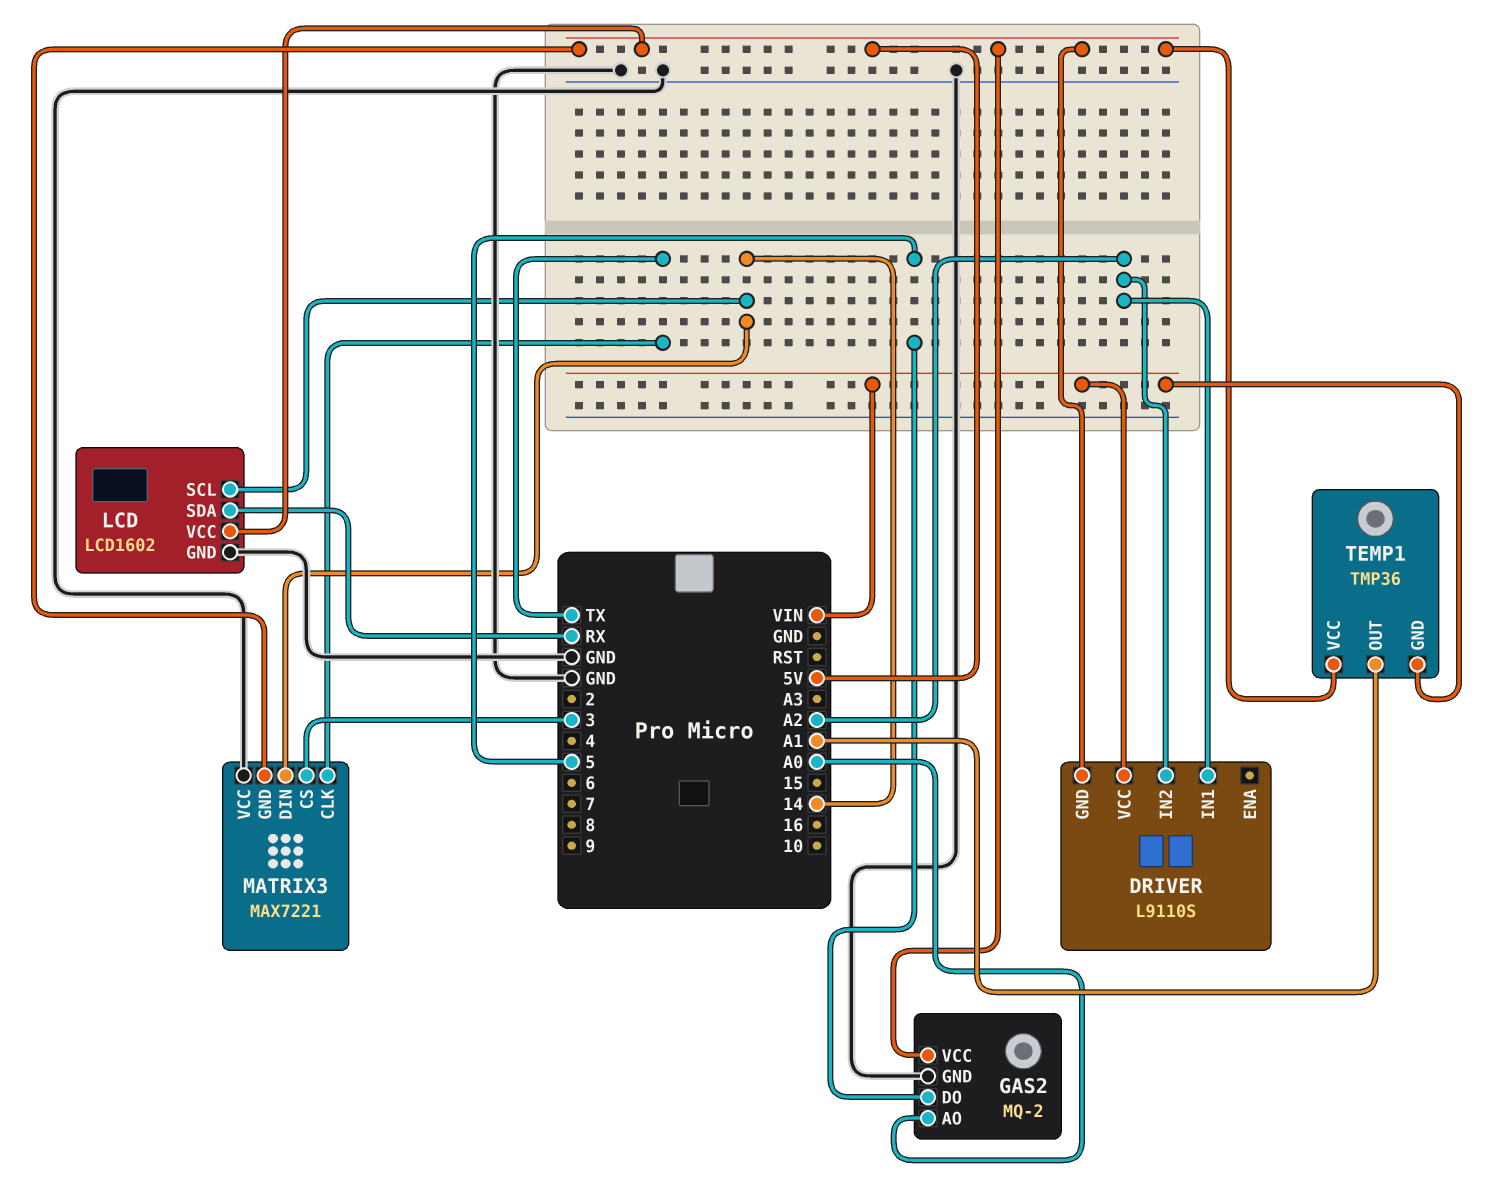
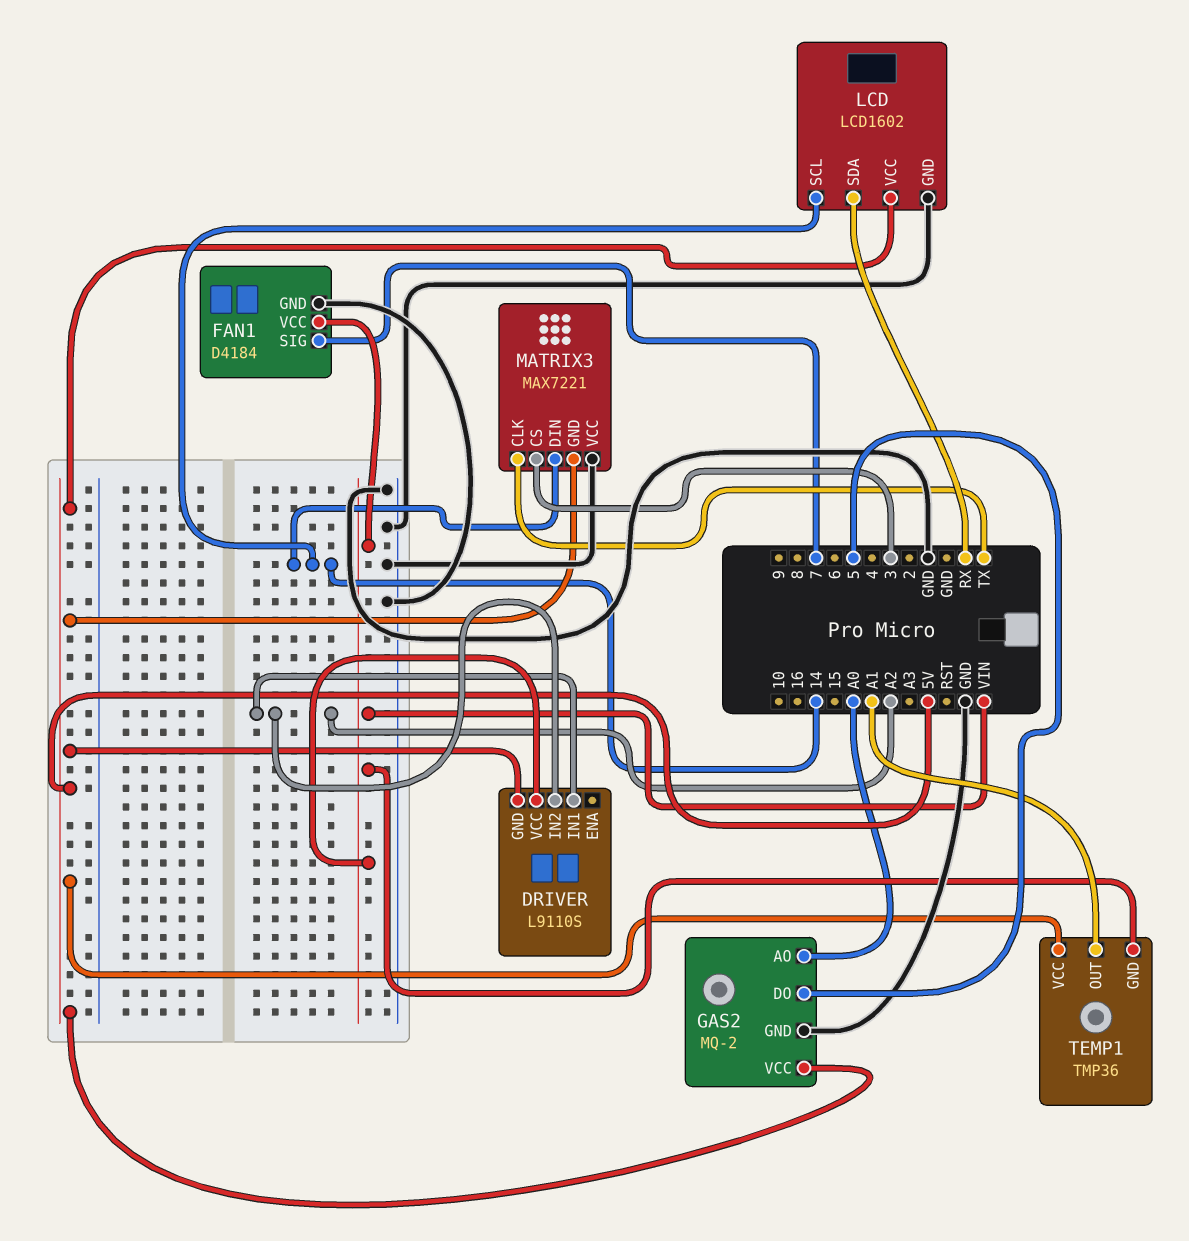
FAN1: none -> D4184
FAN1 pin GND: none -> GND
FAN1 pin SIG: none -> 7
FAN1 pin VCC: none -> VIN

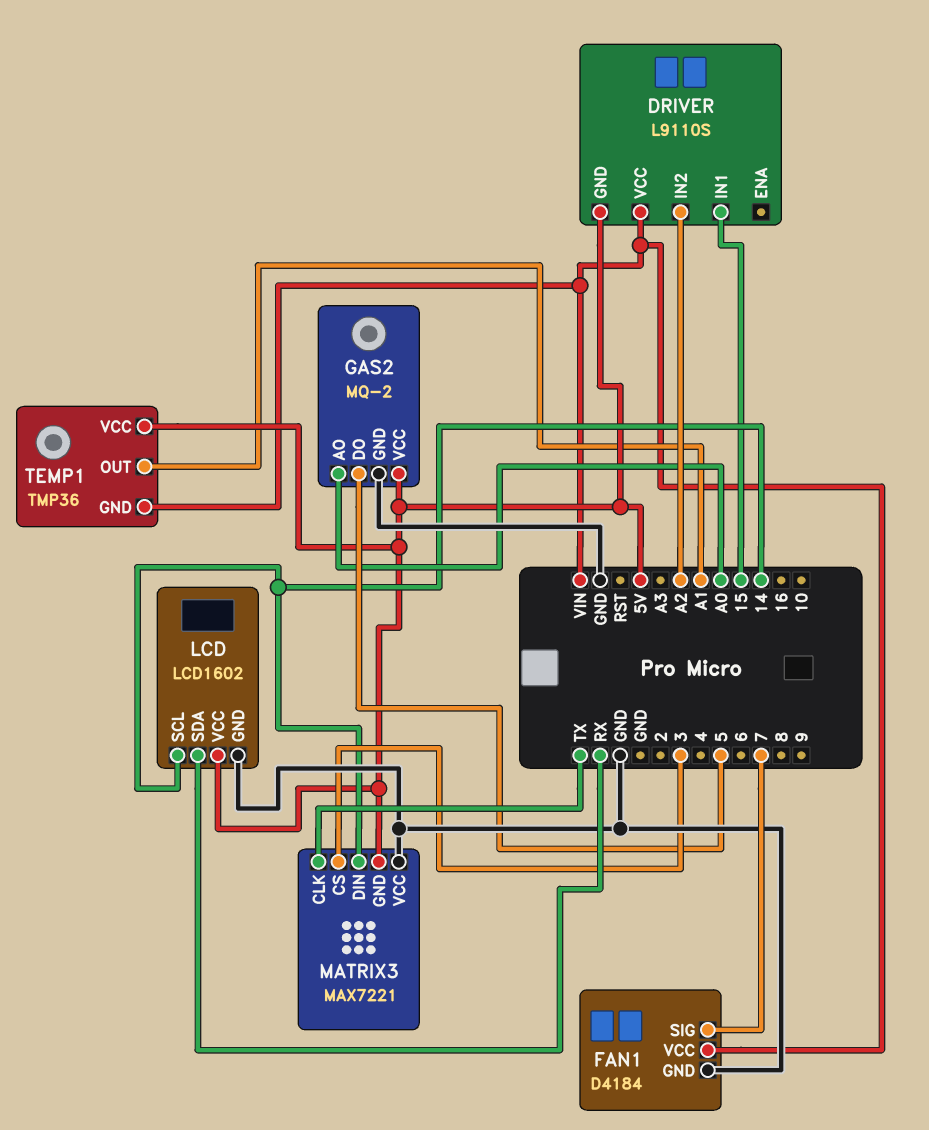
DRIVER pin IN1: A2 -> 15

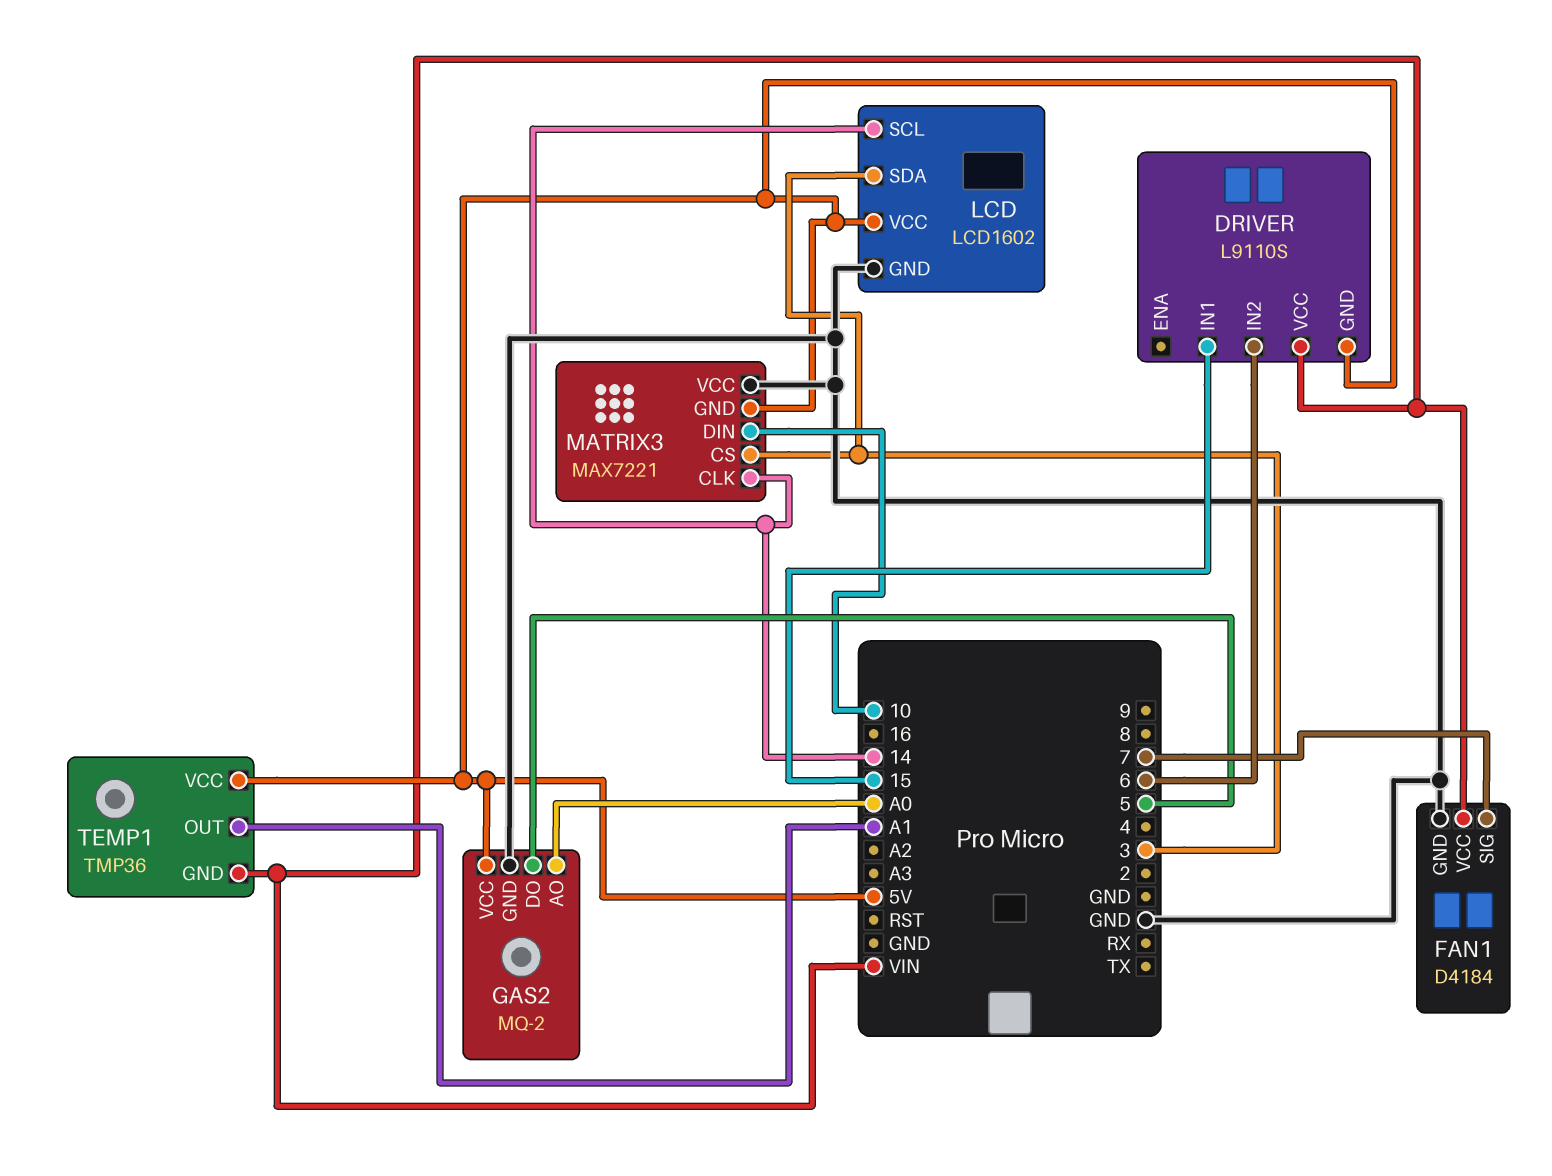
DRIVER pin IN2: A2 -> 6
LCD pin SDA: RX -> 3
MATRIX3 pin CLK: TX -> 14
MATRIX3 pin DIN: 14 -> 10

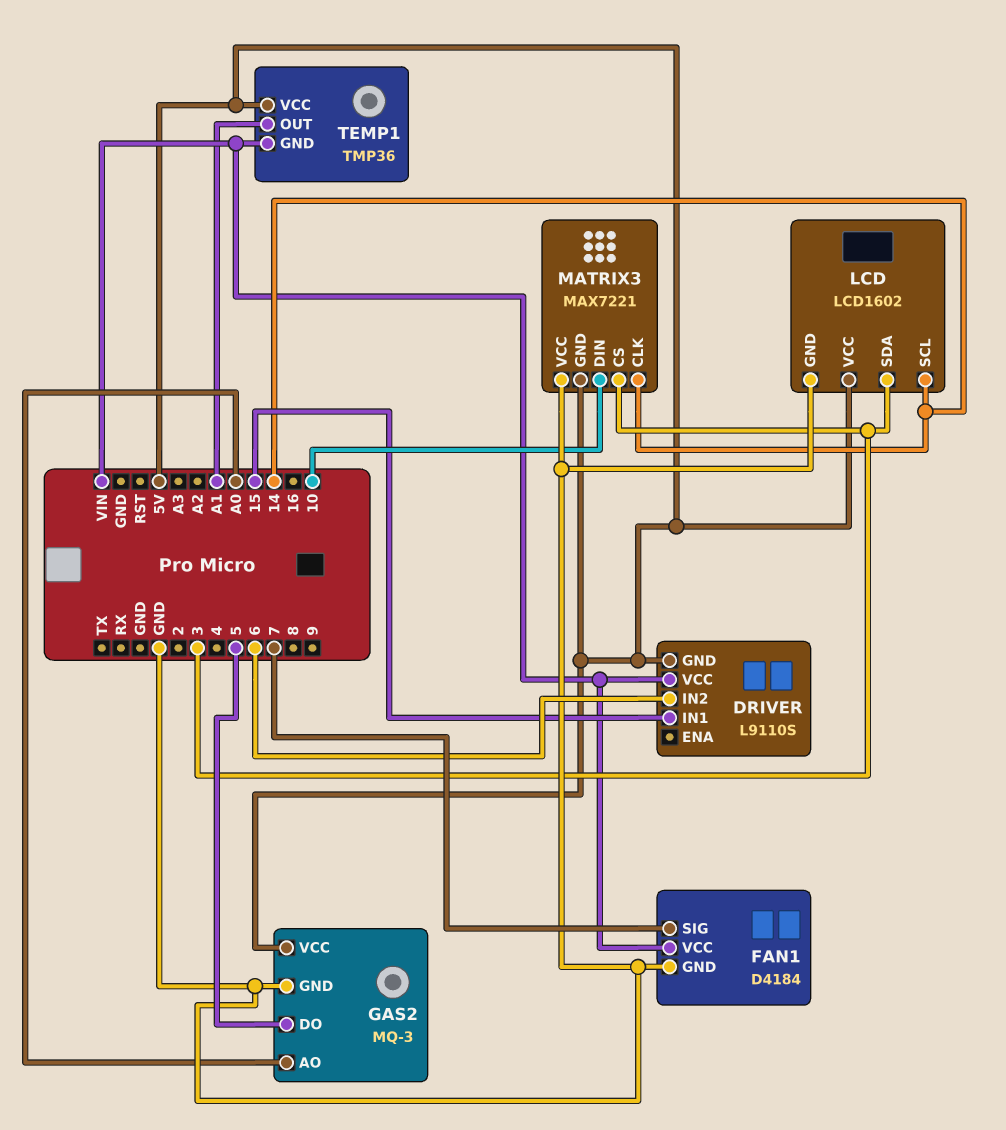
GAS2: MQ-2 -> MQ-3

